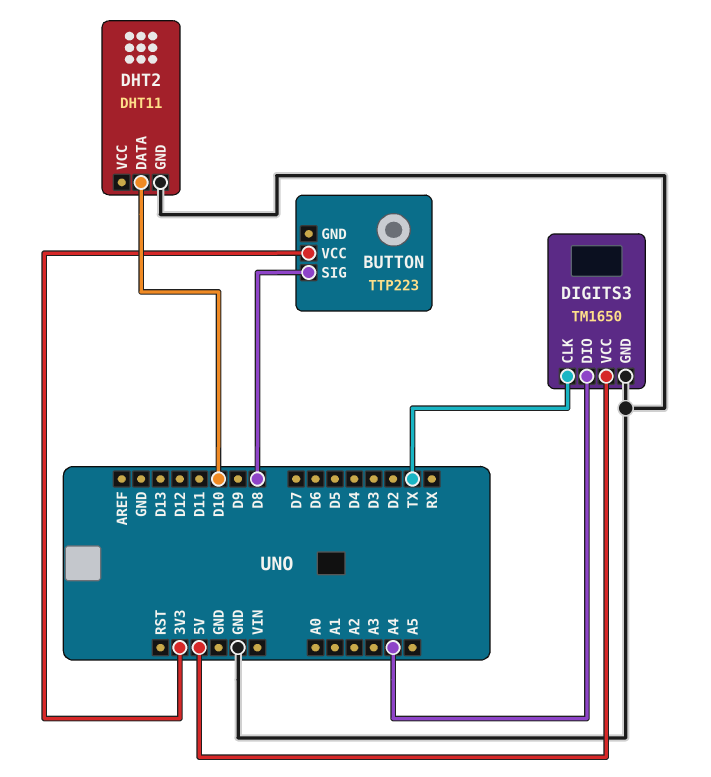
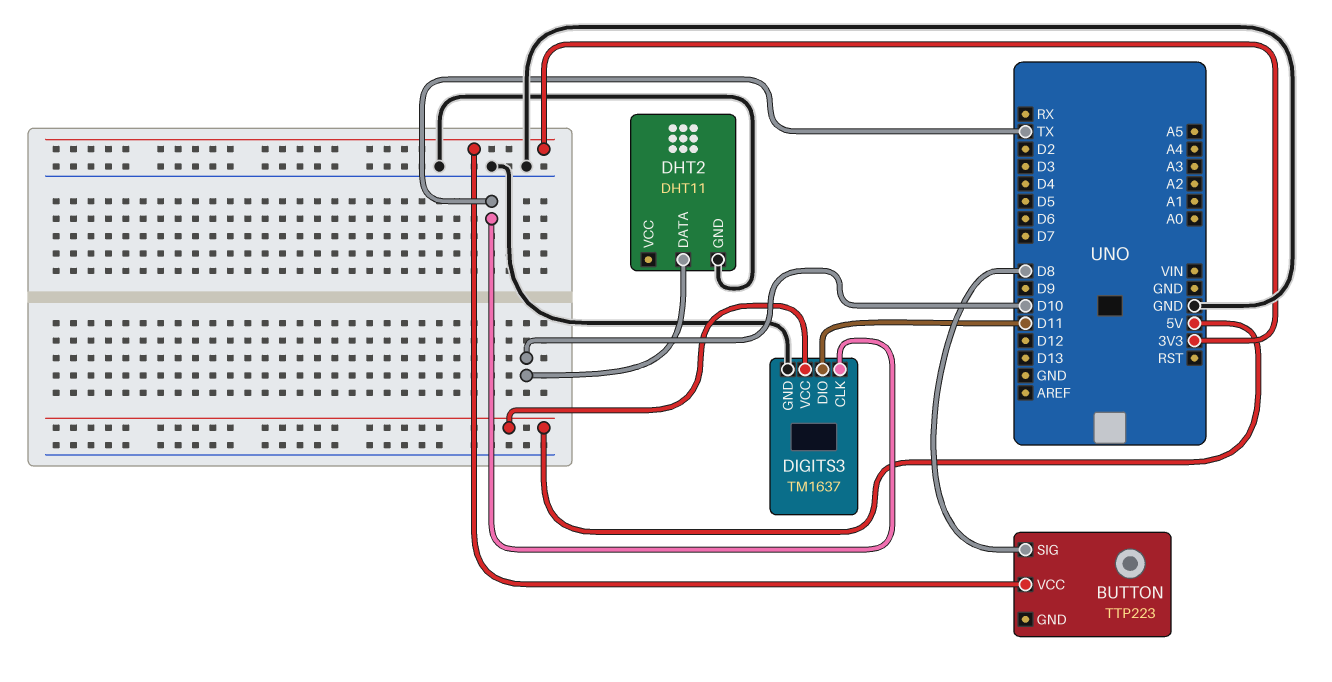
DIGITS3: TM1650 -> TM1637
DIGITS3 pin DIO: A4 -> D11

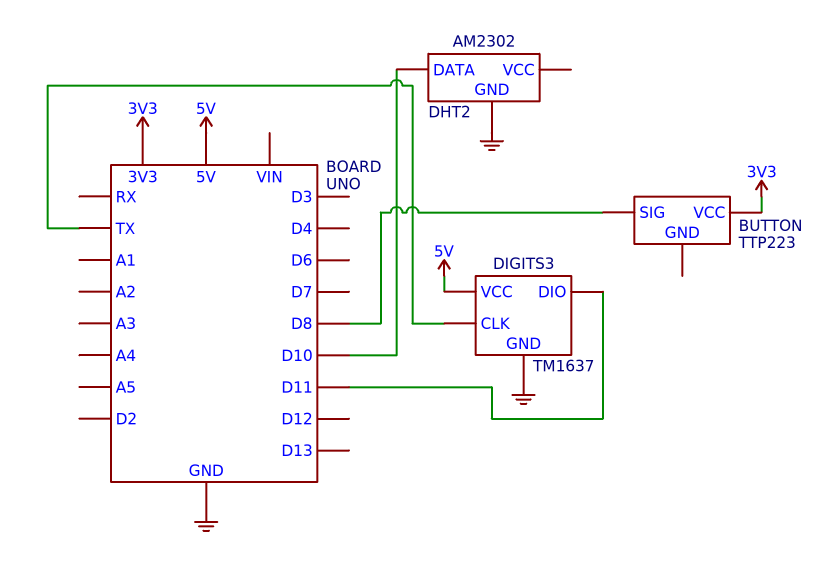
DHT2: DHT11 -> AM2302

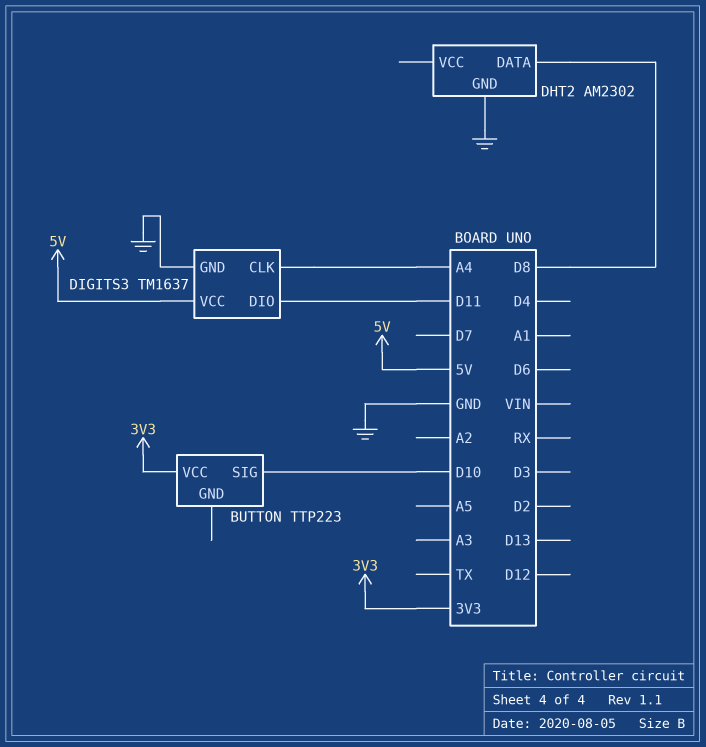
BUTTON pin SIG: D8 -> D10
DHT2 pin DATA: D10 -> D8
DIGITS3 pin CLK: TX -> A4

